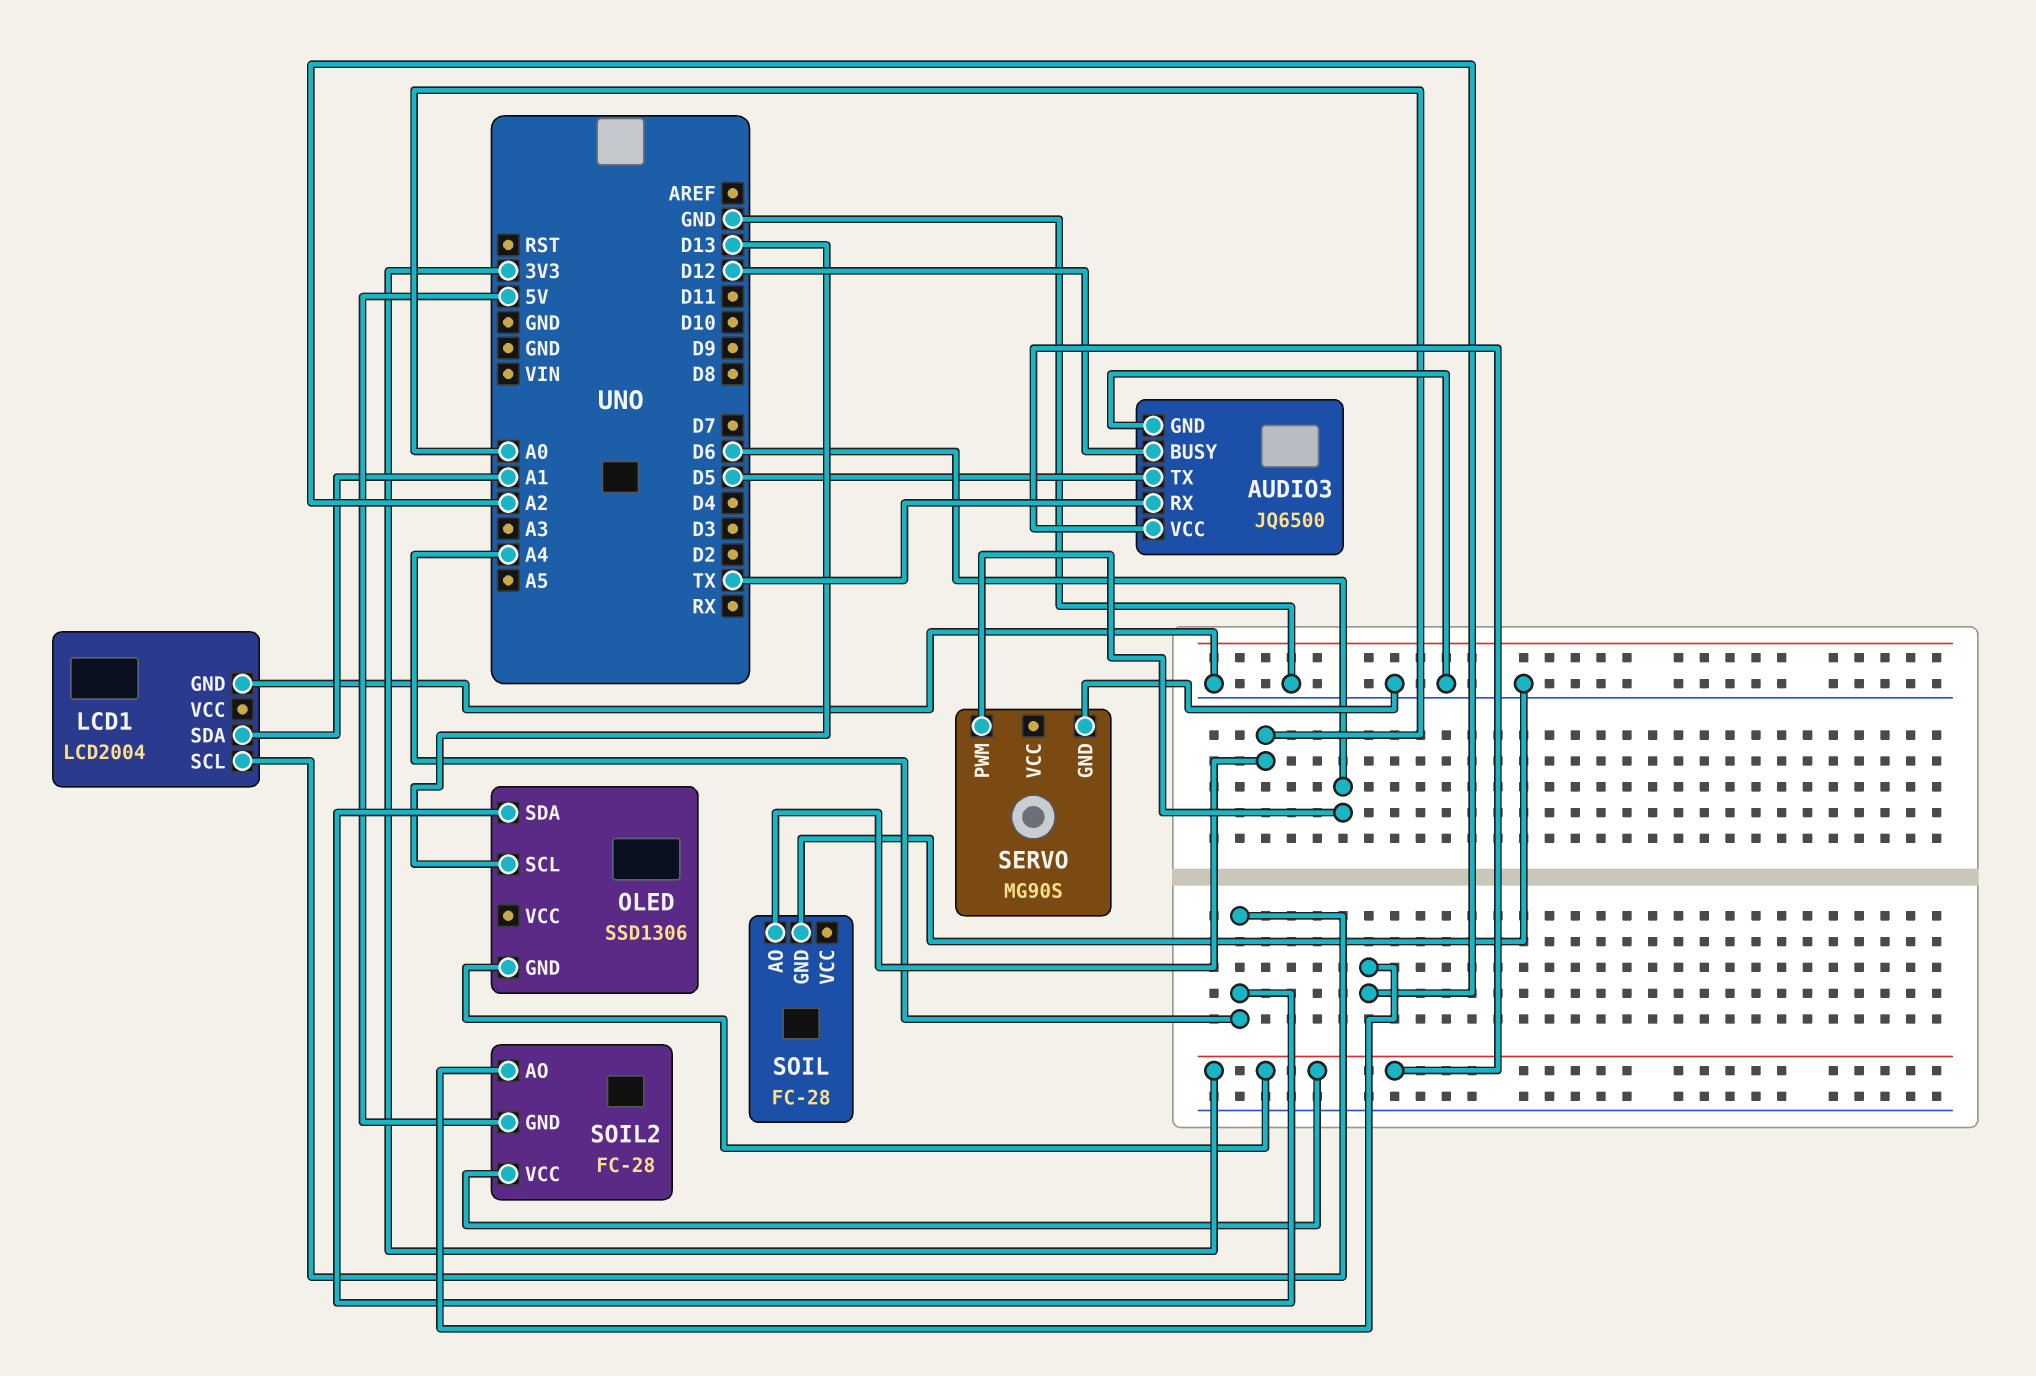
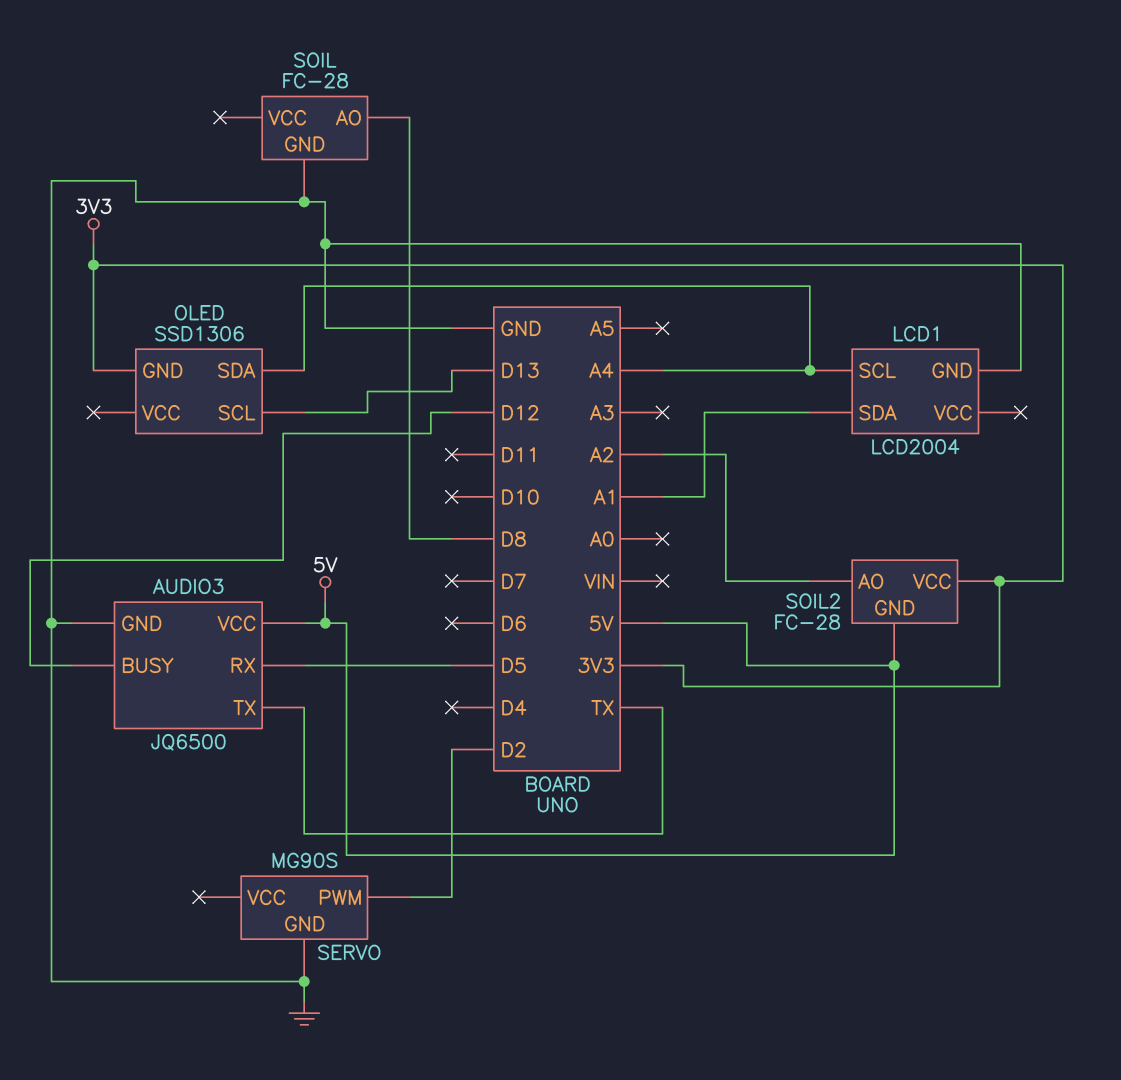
AUDIO3 pin RX: TX -> D5
AUDIO3 pin TX: D5 -> TX
AUDIO3 pin VCC: 3V3 -> 5V
SERVO pin PWM: D6 -> D2
SOIL pin AO: A0 -> D8

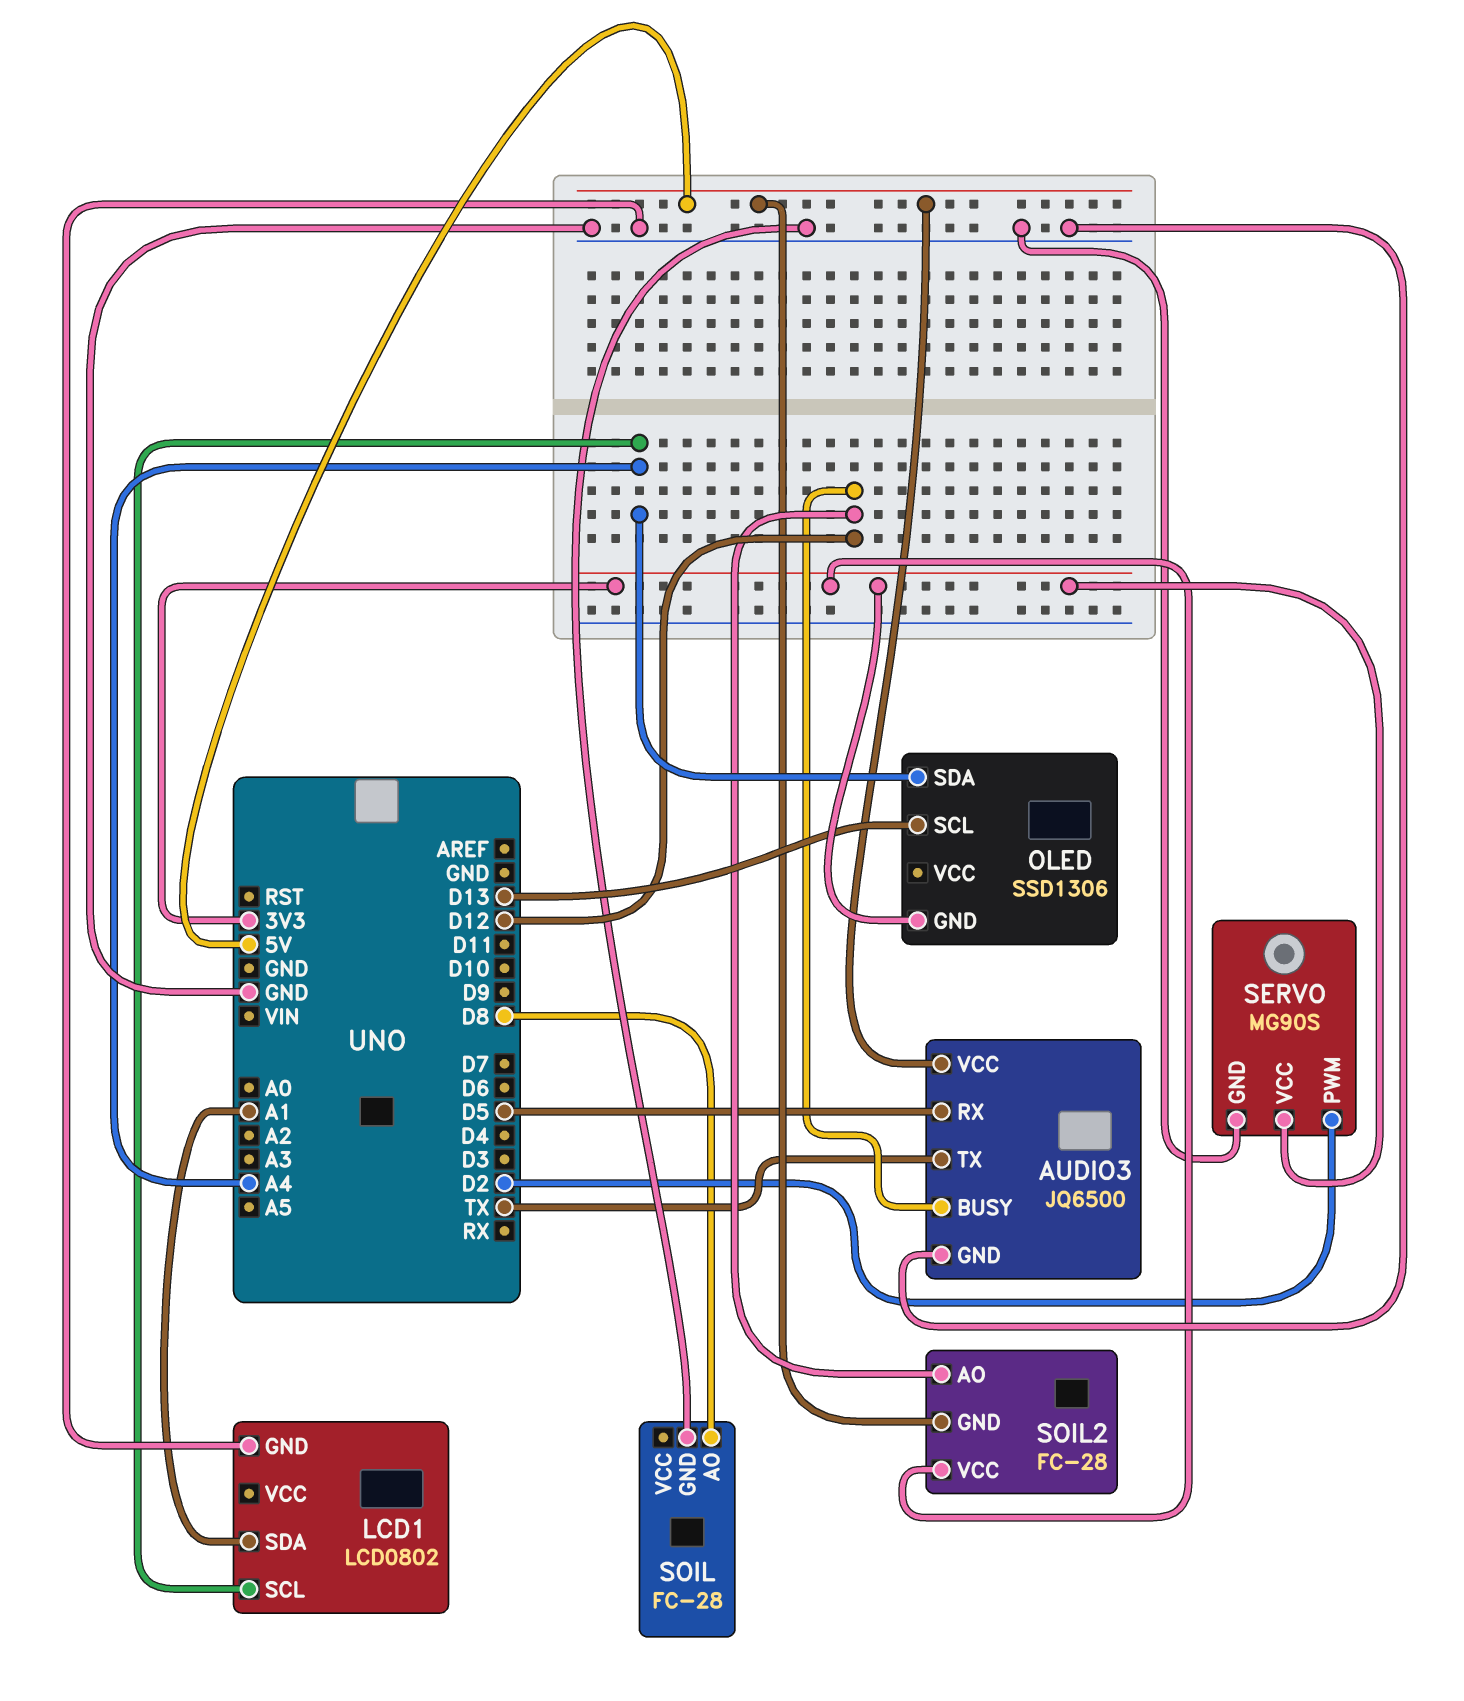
LCD1: LCD2004 -> LCD0802
SERVO pin VCC: none -> 3V3
SOIL2 pin AO: A2 -> D12

